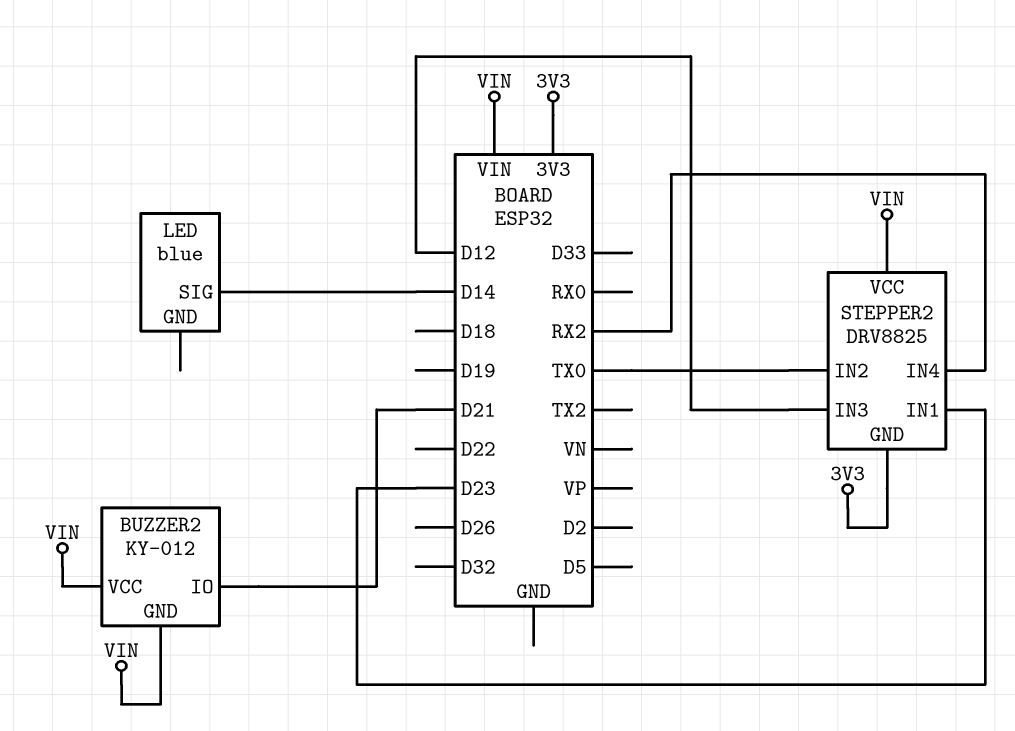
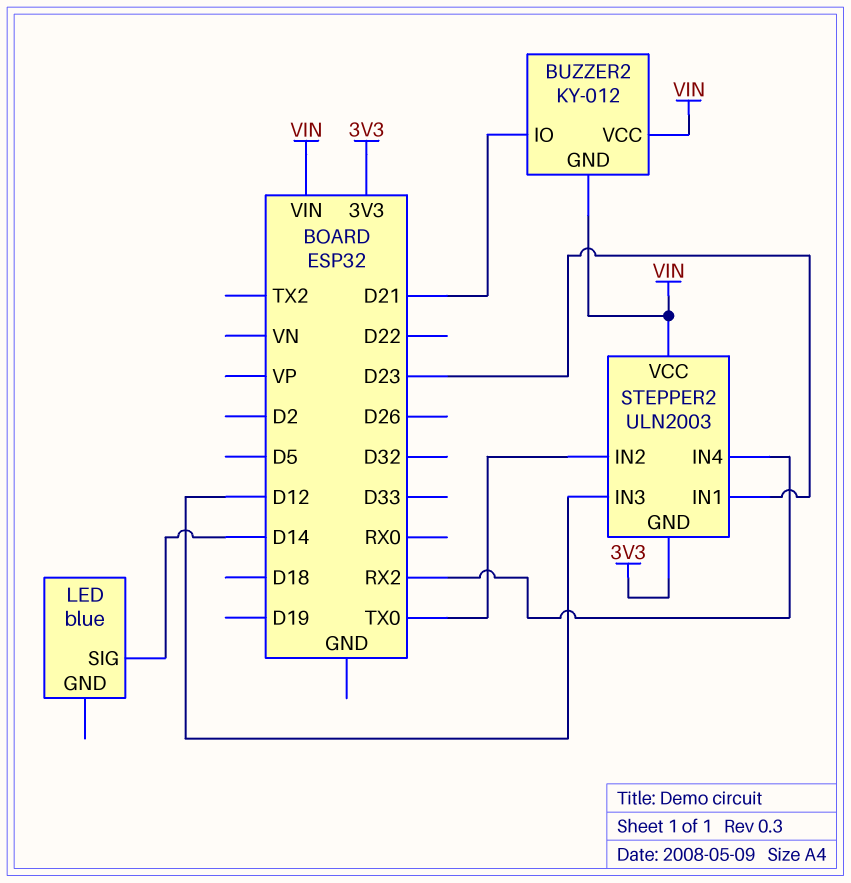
STEPPER2: DRV8825 -> ULN2003

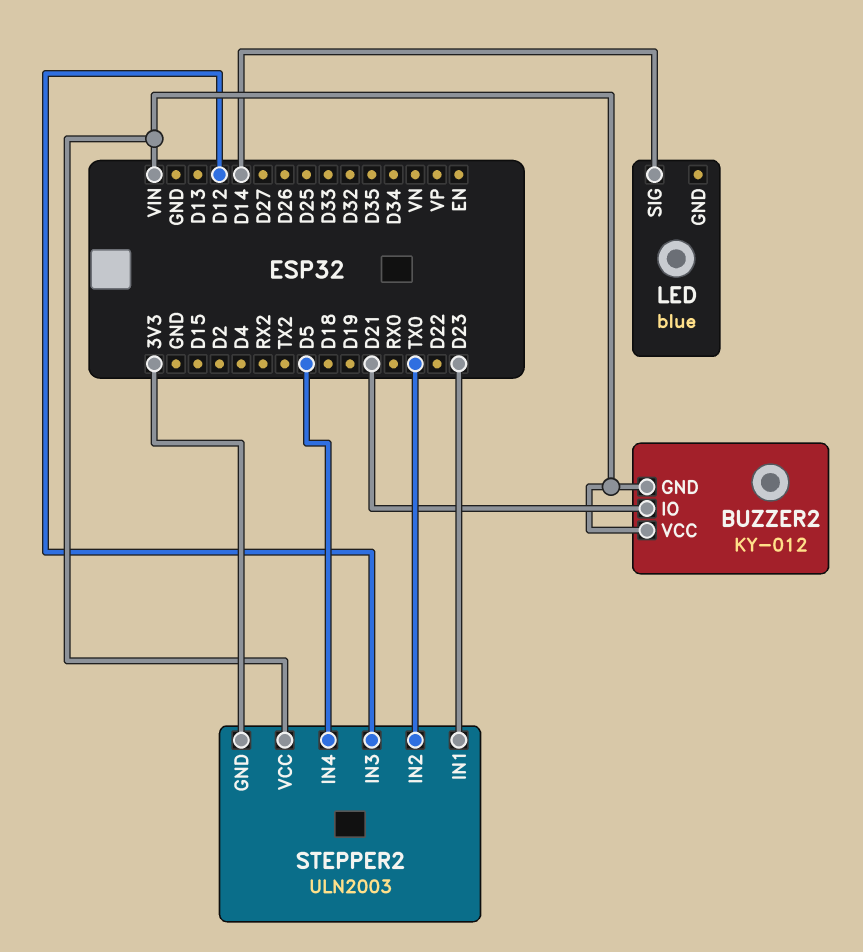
STEPPER2 pin IN4: RX2 -> D5

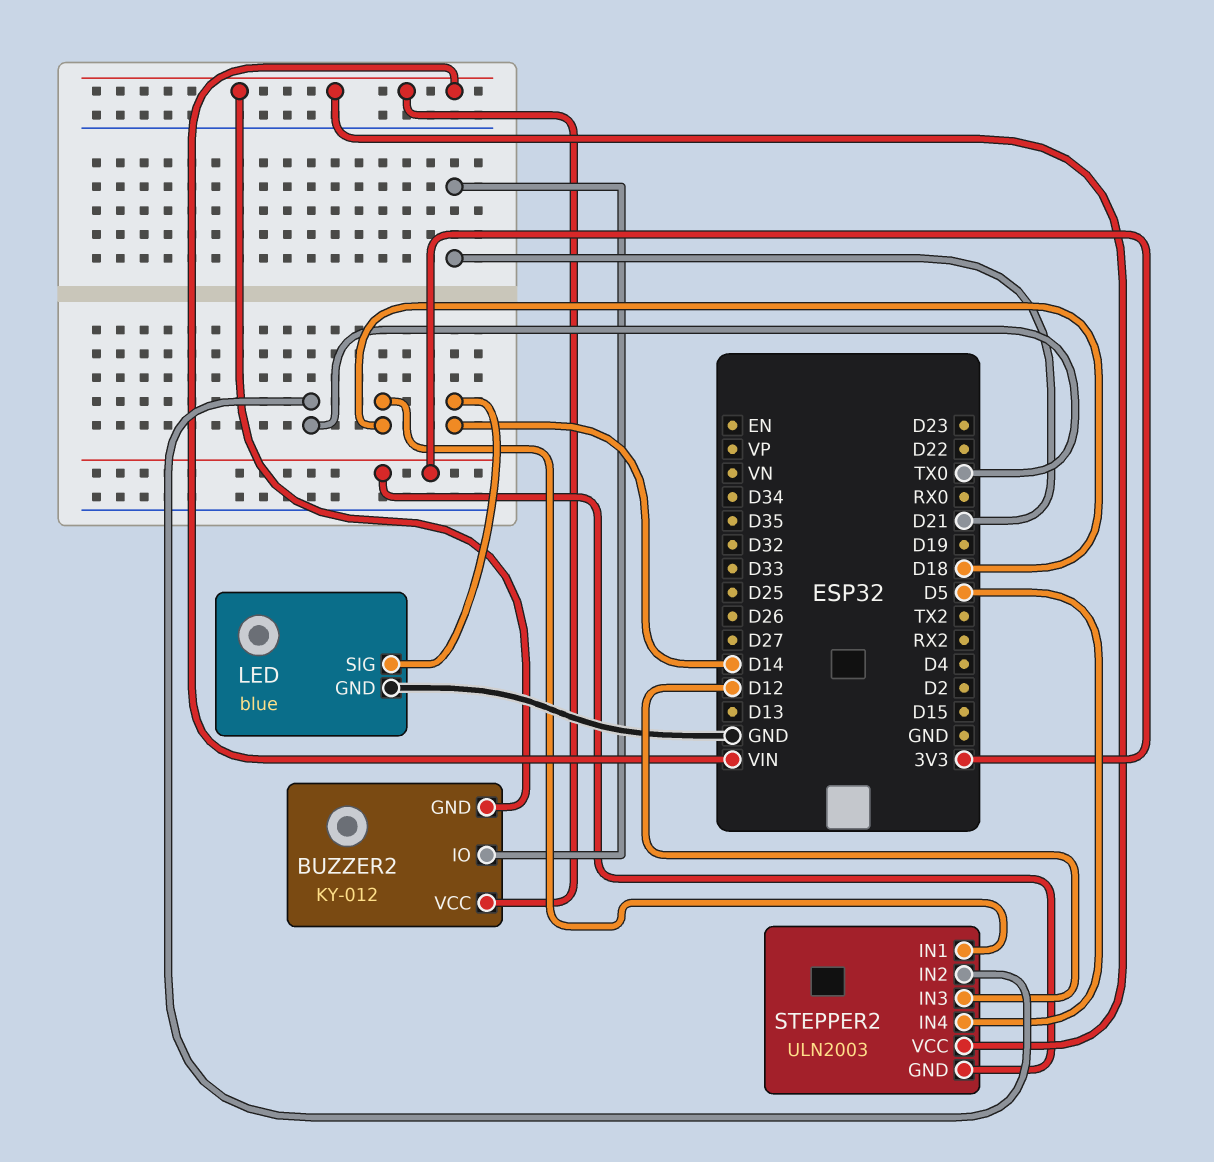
LED pin GND: none -> GND
STEPPER2 pin IN1: D23 -> D18

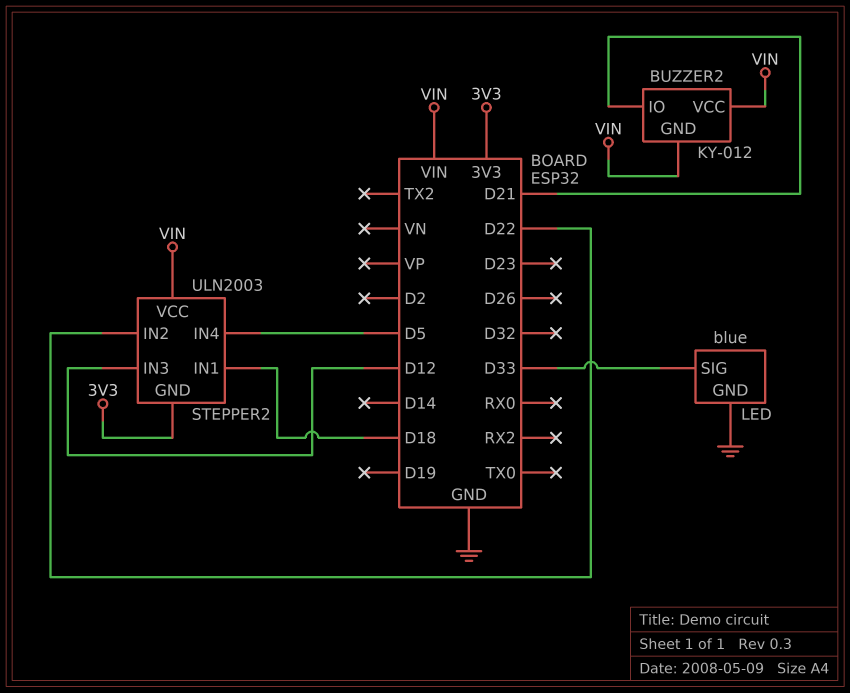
LED pin SIG: D14 -> D33
STEPPER2 pin IN2: TX0 -> D22

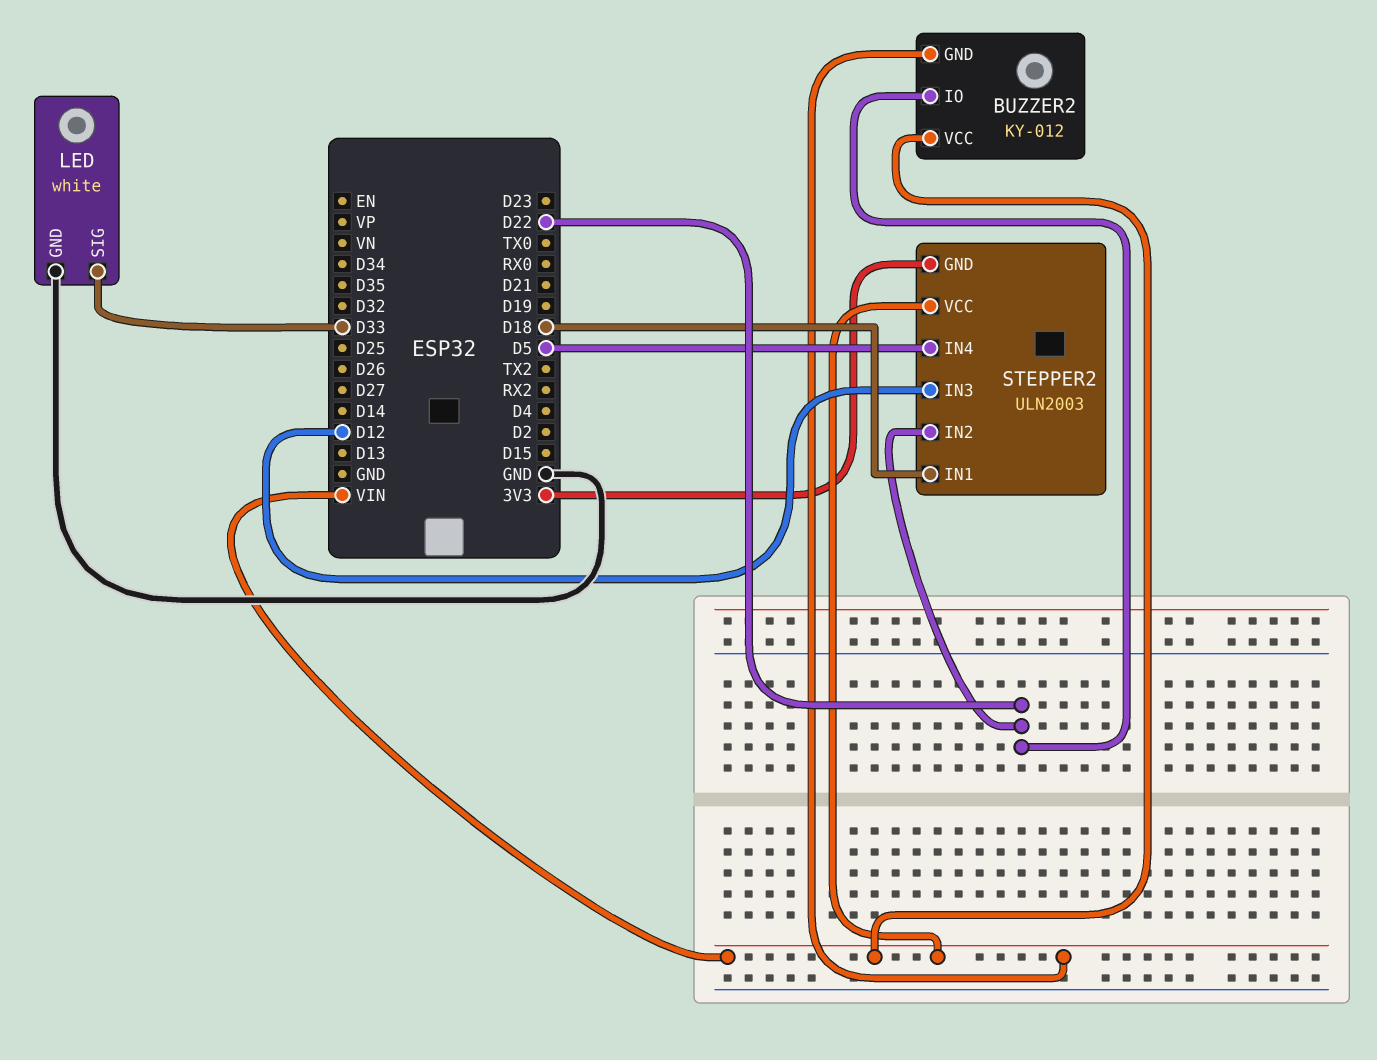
BUZZER2 pin IO: D21 -> D22
LED: blue -> white

